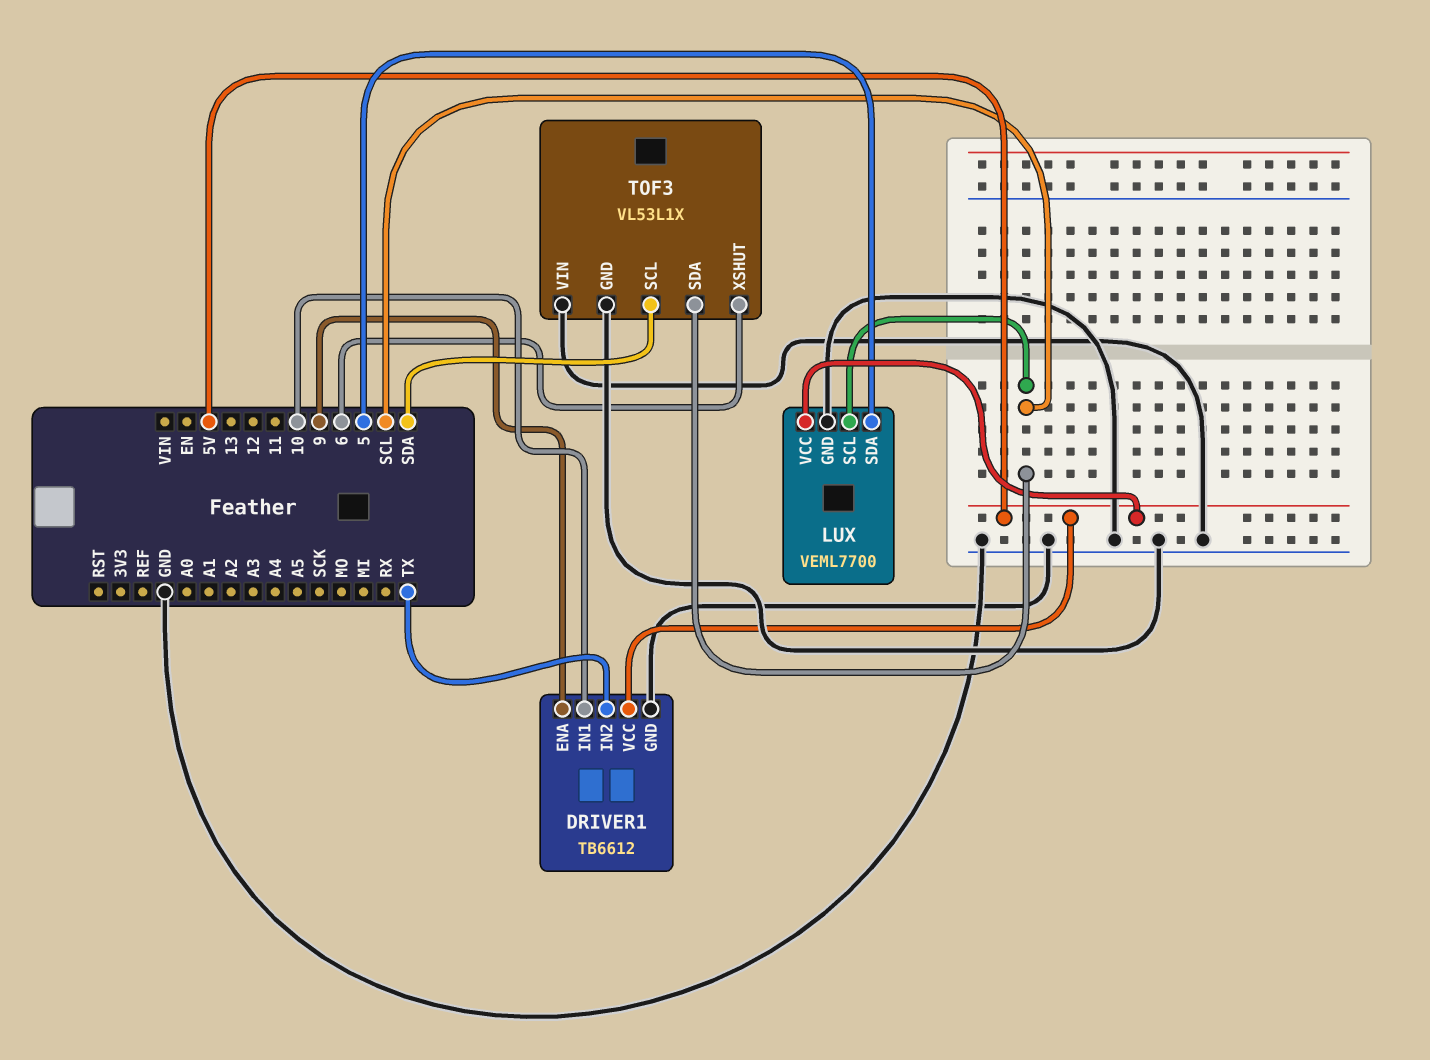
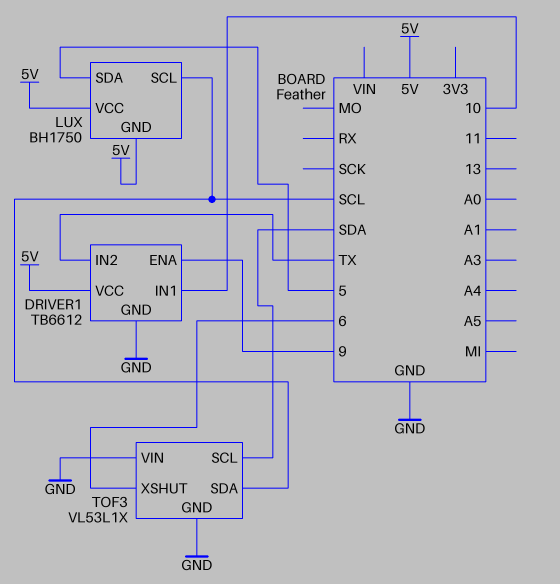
LUX: VEML7700 -> BH1750
LUX pin GND: GND -> 5V

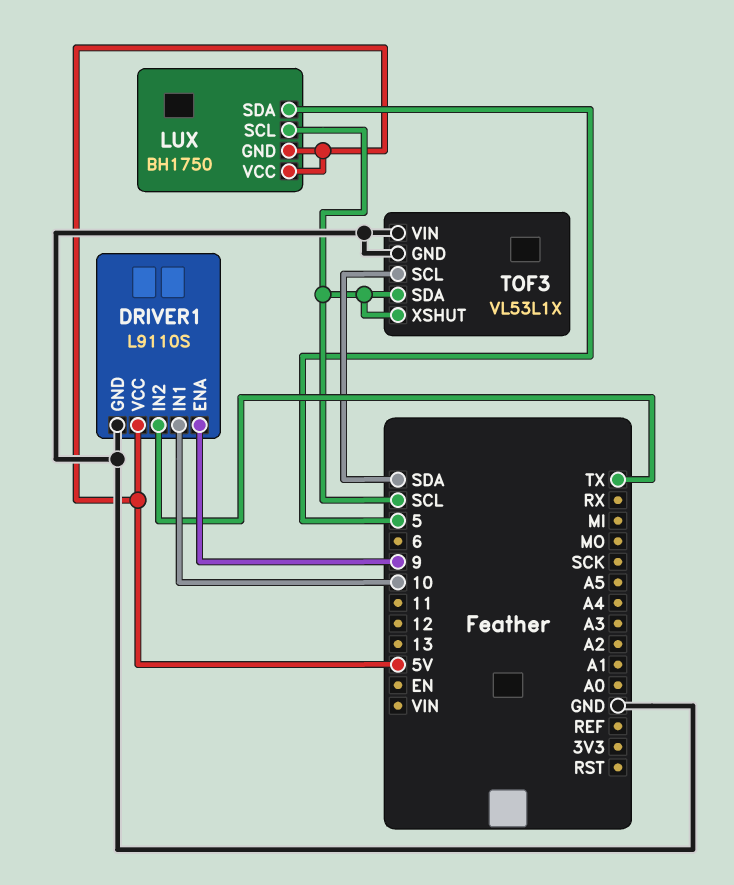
DRIVER1: TB6612 -> L9110S
TOF3 pin XSHUT: 6 -> SCL

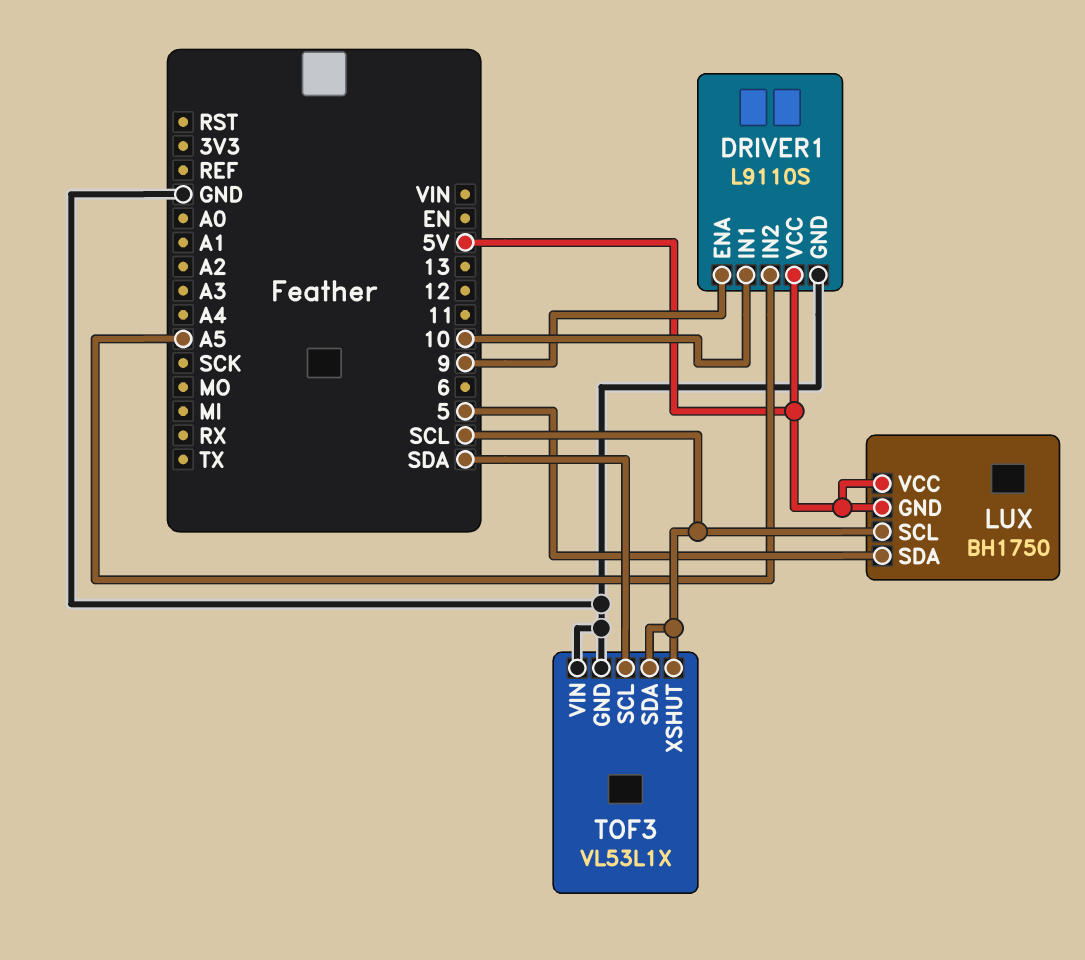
DRIVER1 pin IN2: TX -> A5

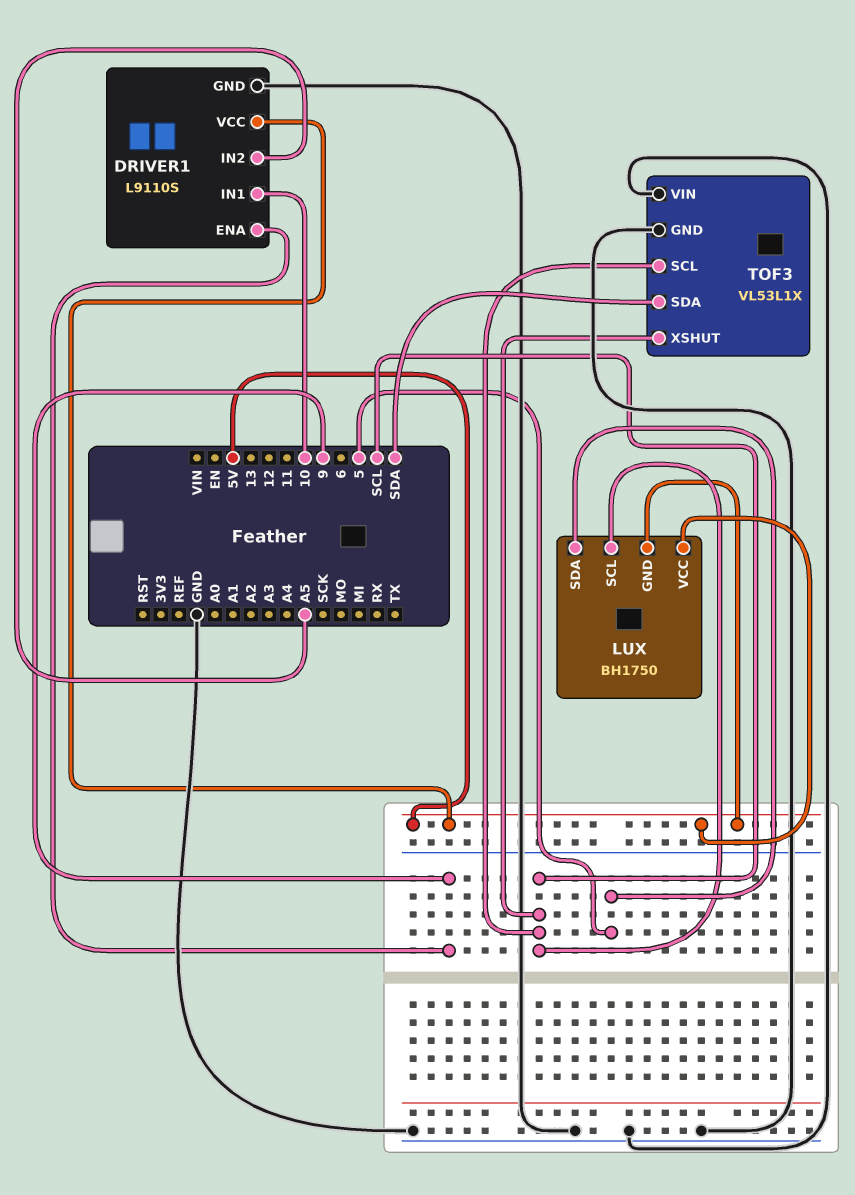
TOF3 pin SCL: SDA -> SCL
TOF3 pin SDA: SCL -> SDA

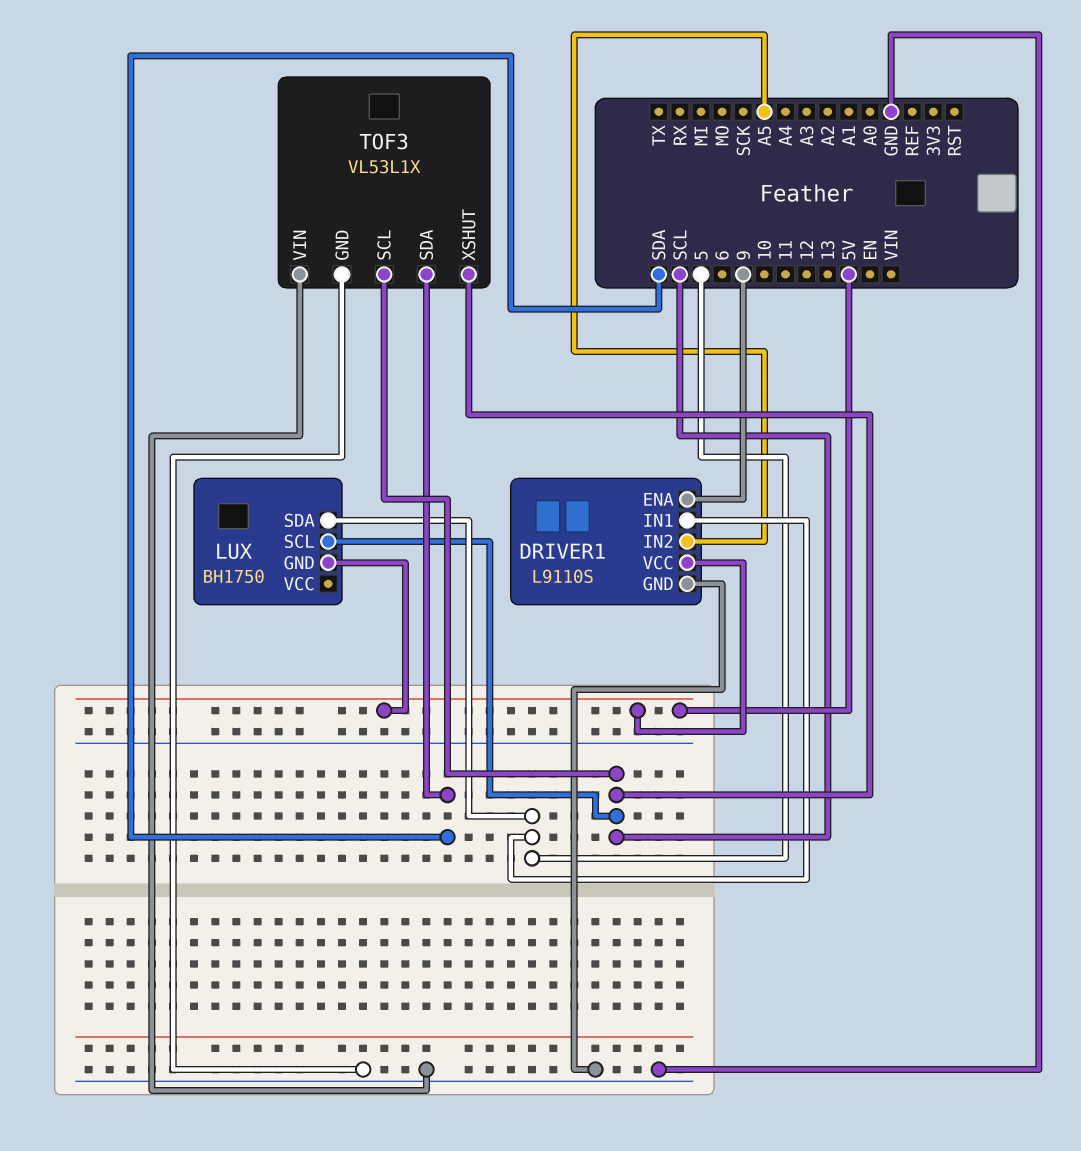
DRIVER1 pin IN1: 10 -> 5
LUX pin VCC: 5V -> none

